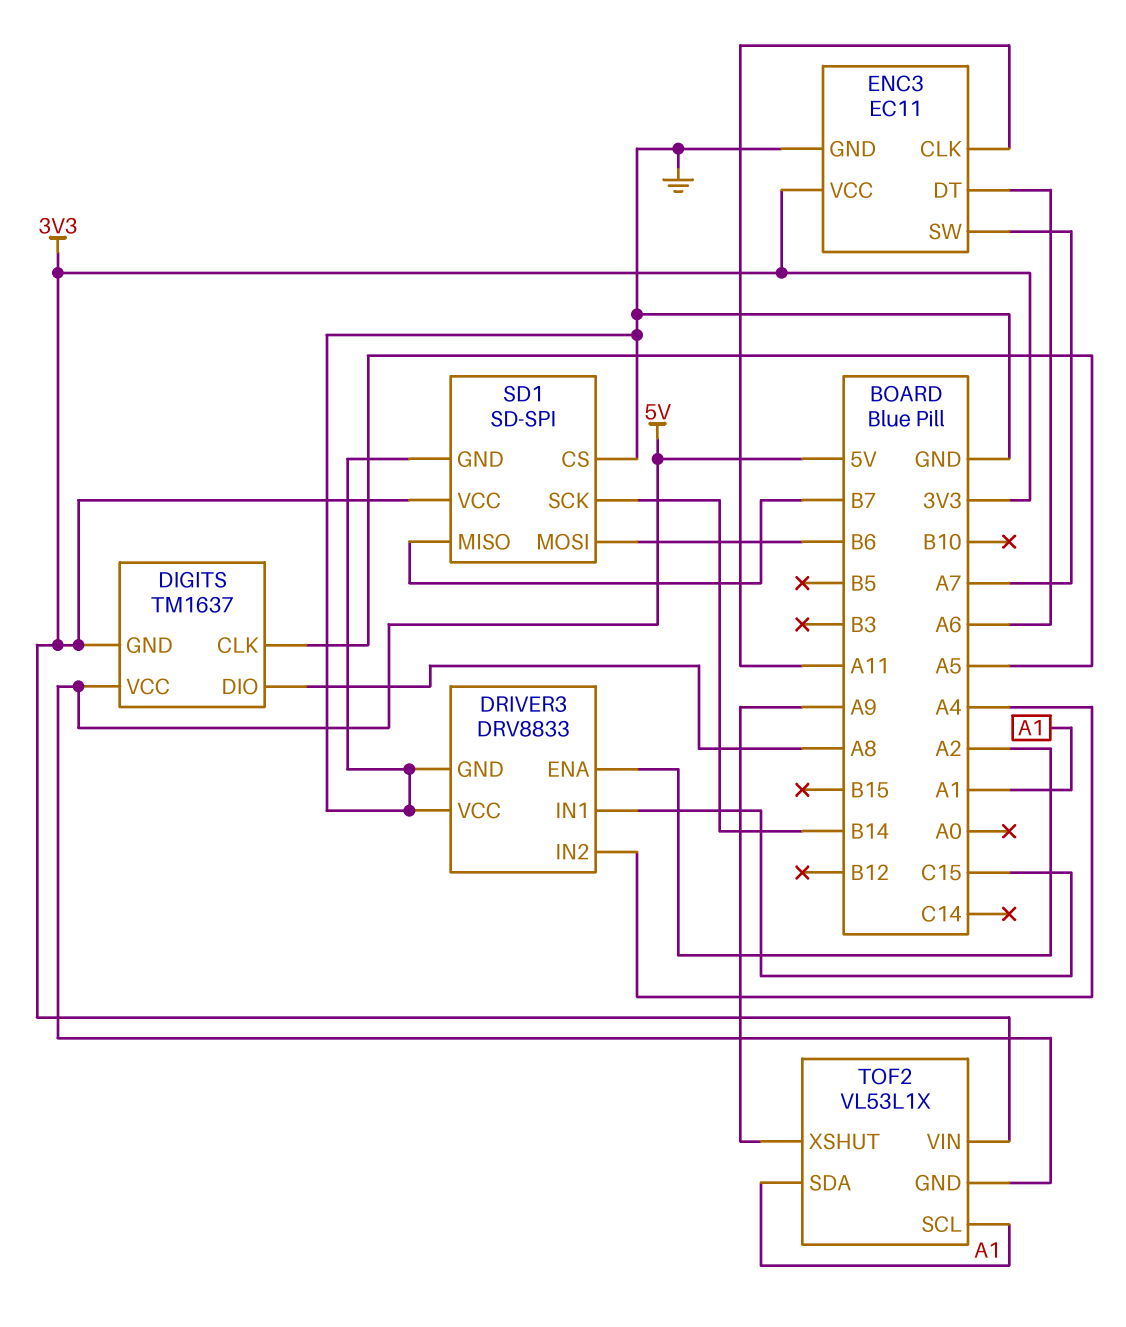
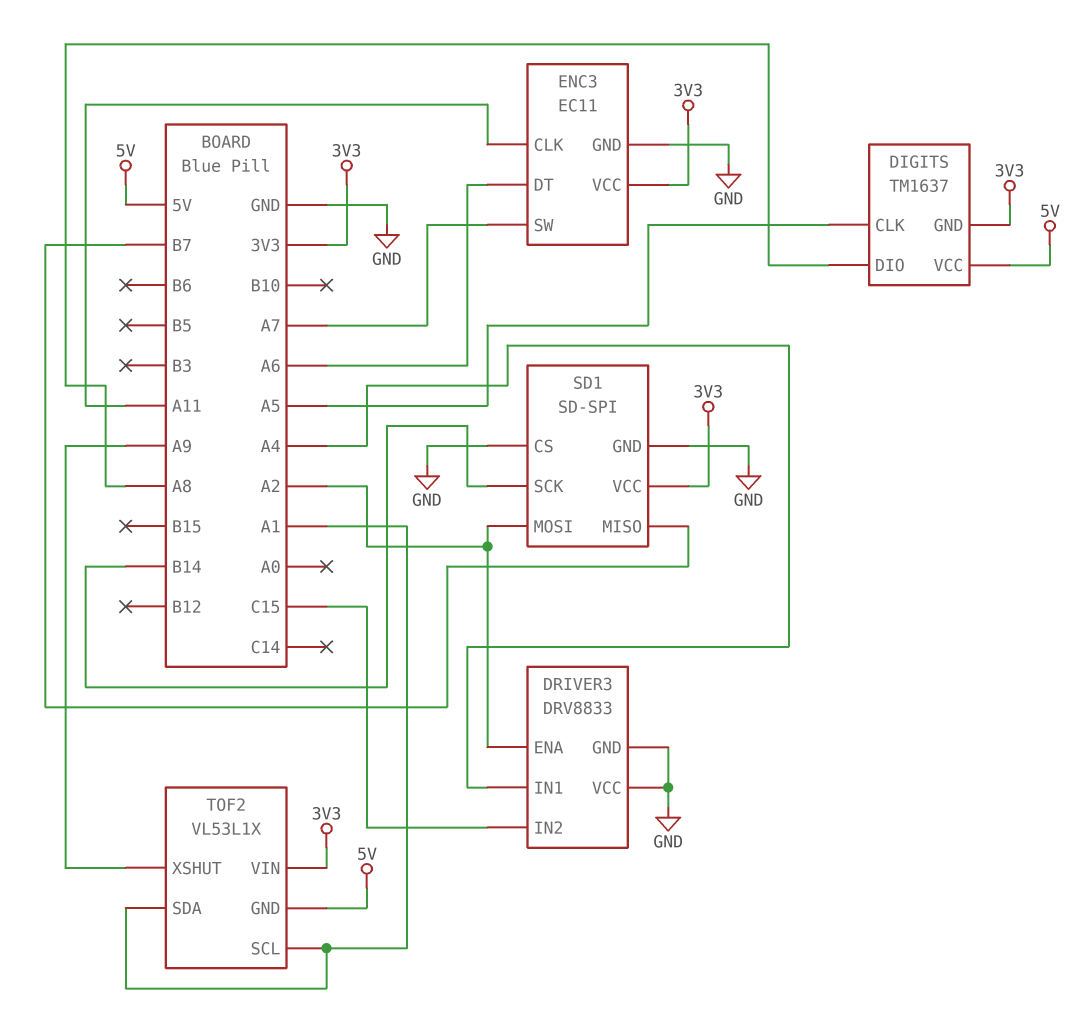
DRIVER3 pin IN1: C15 -> A4
DRIVER3 pin IN2: A4 -> C15
SD1 pin MOSI: B6 -> A2

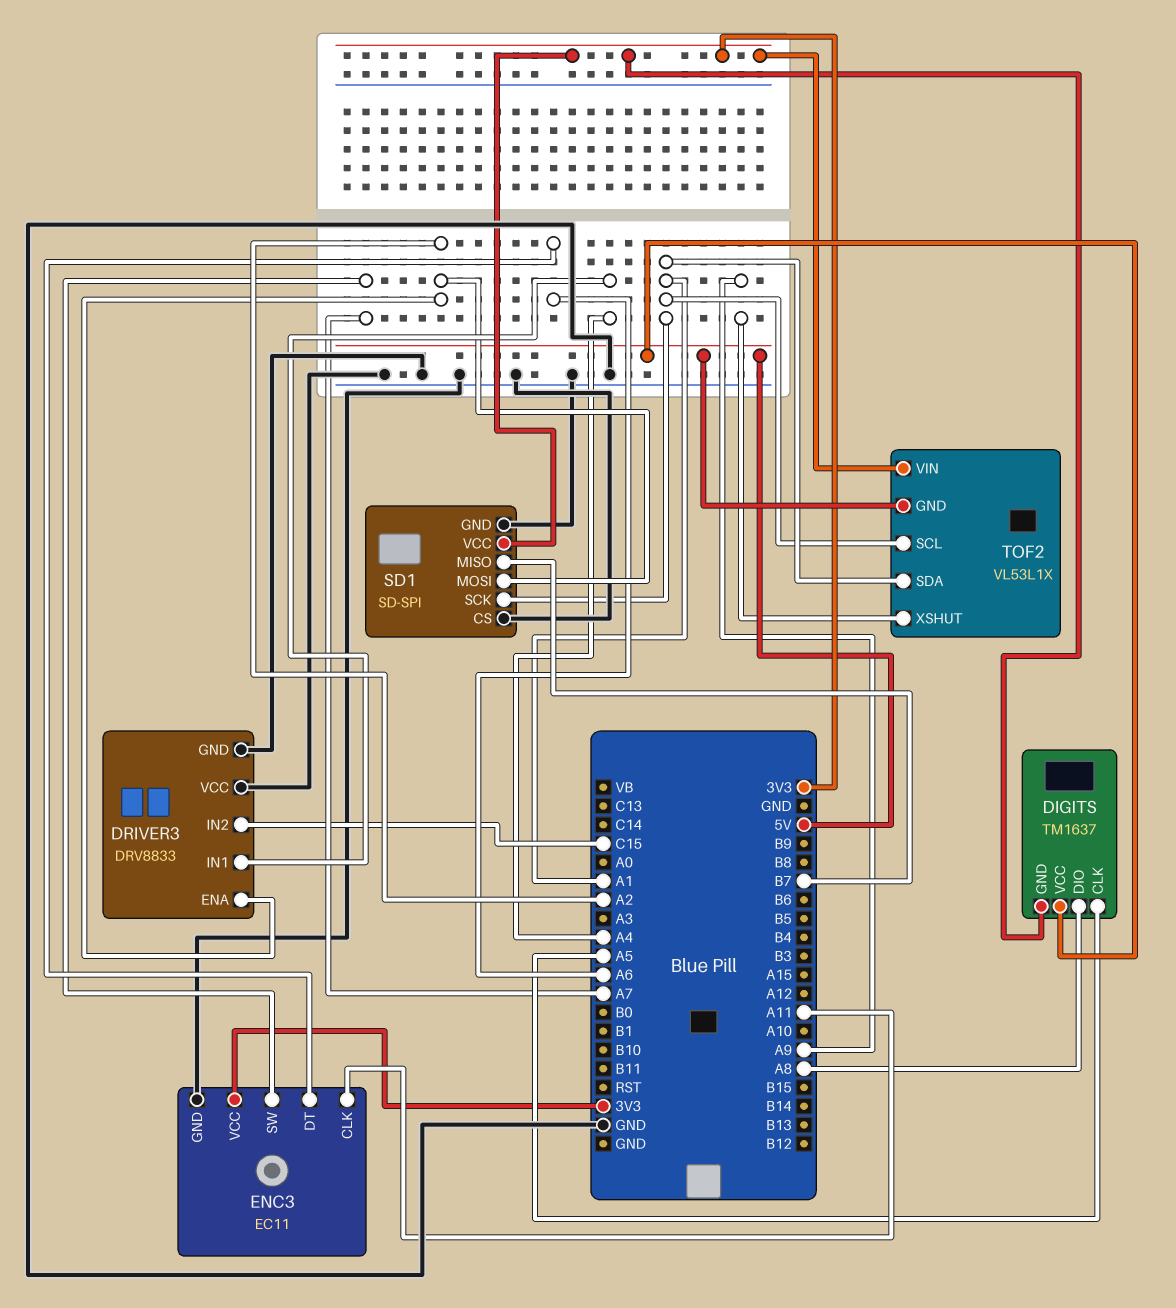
SD1 pin SCK: B14 -> A1

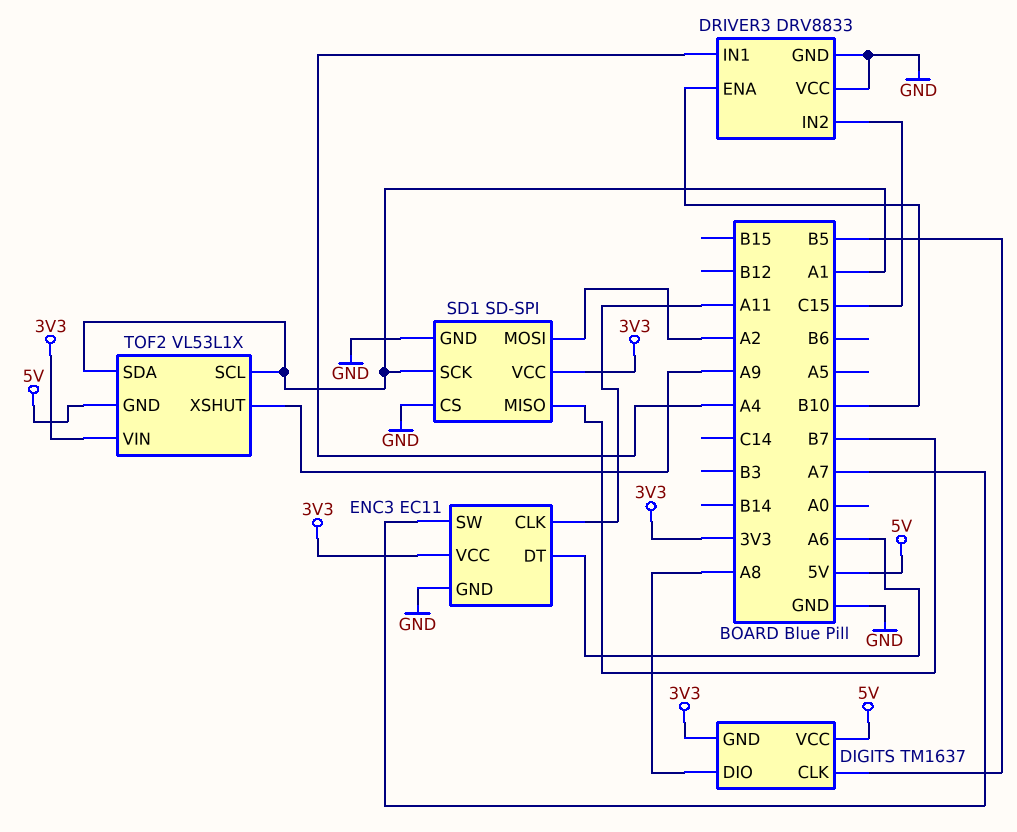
DIGITS pin CLK: A5 -> B5
DRIVER3 pin ENA: A2 -> B10

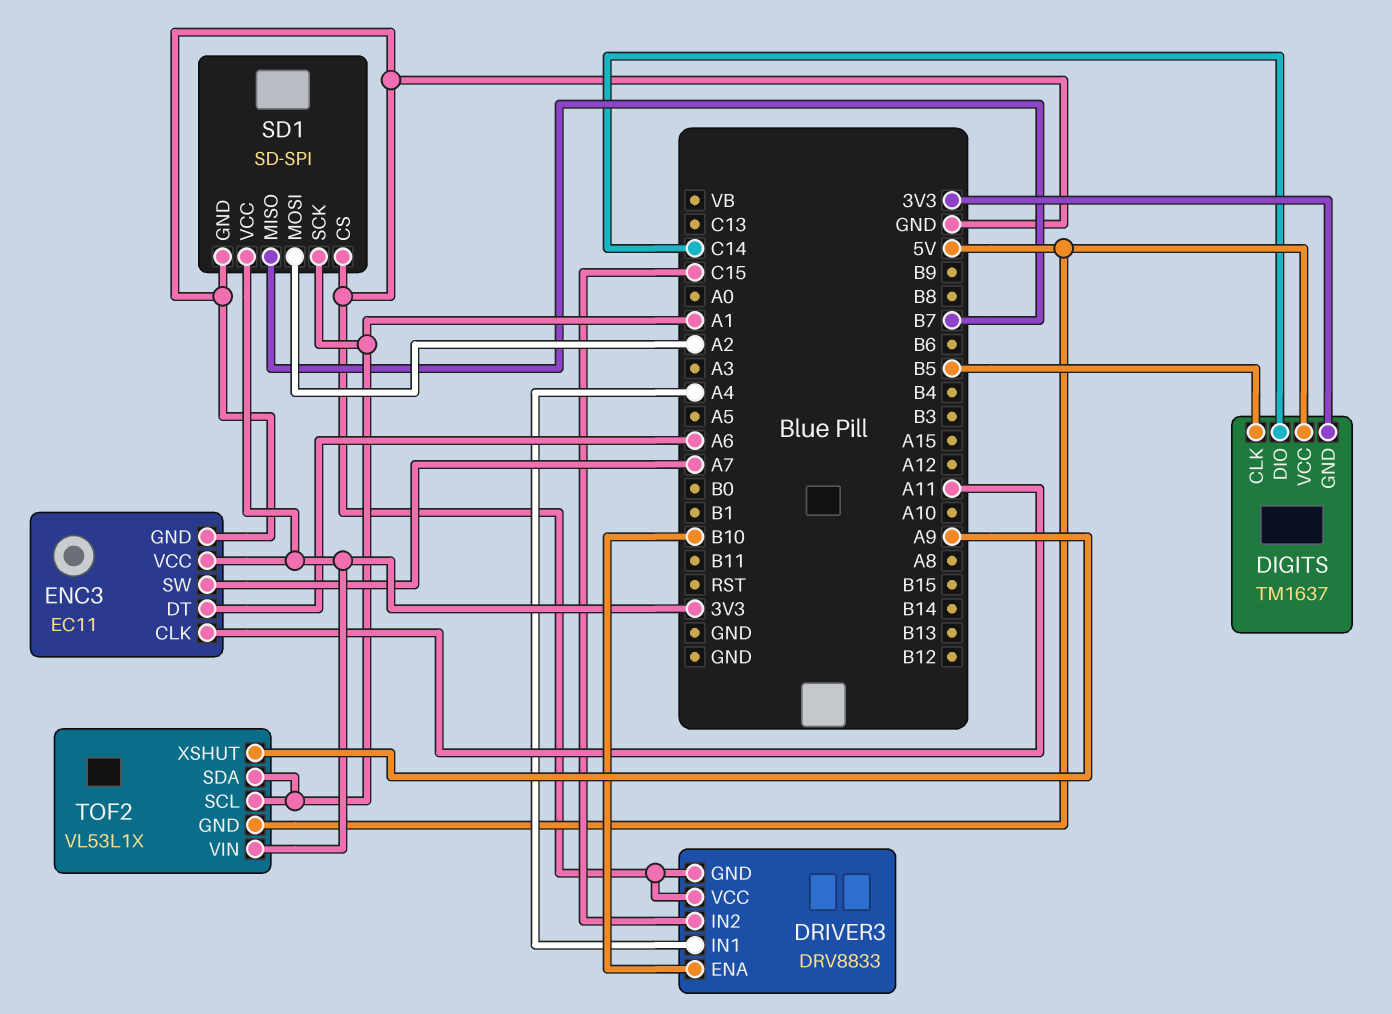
DIGITS pin DIO: A8 -> C14

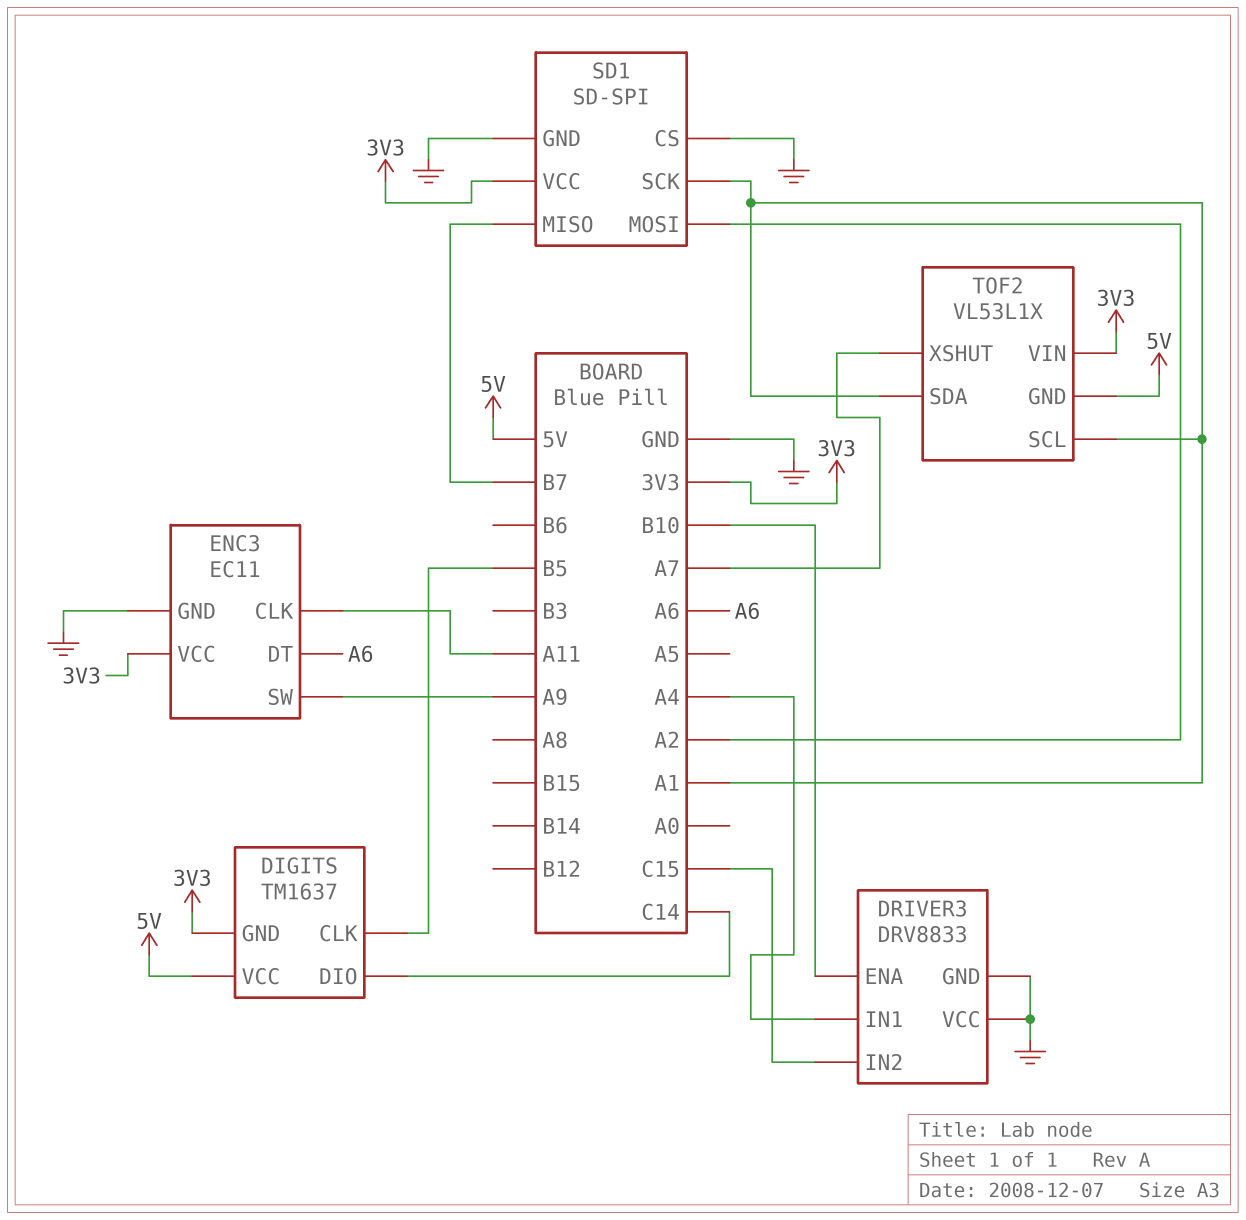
ENC3 pin SW: A7 -> A9
TOF2 pin XSHUT: A9 -> A7

